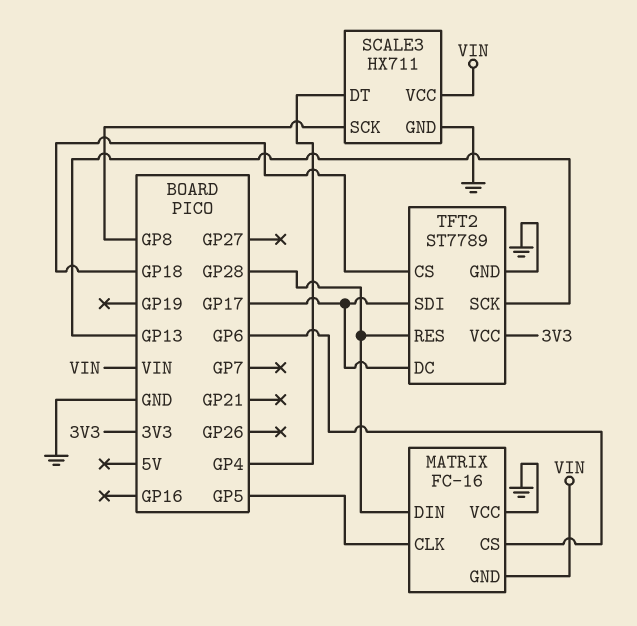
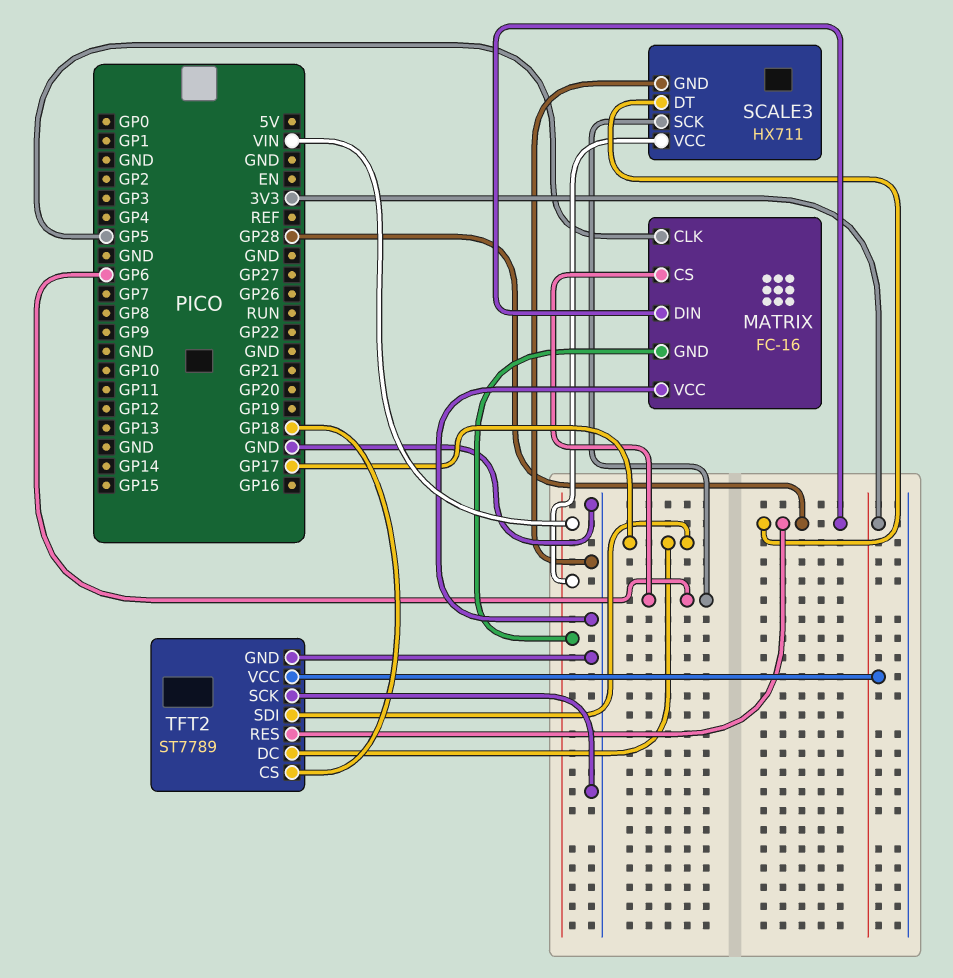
SCALE3 pin DT: GP4 -> GP28
SCALE3 pin SCK: GP8 -> GP6
TFT2 pin SCK: GP13 -> GND

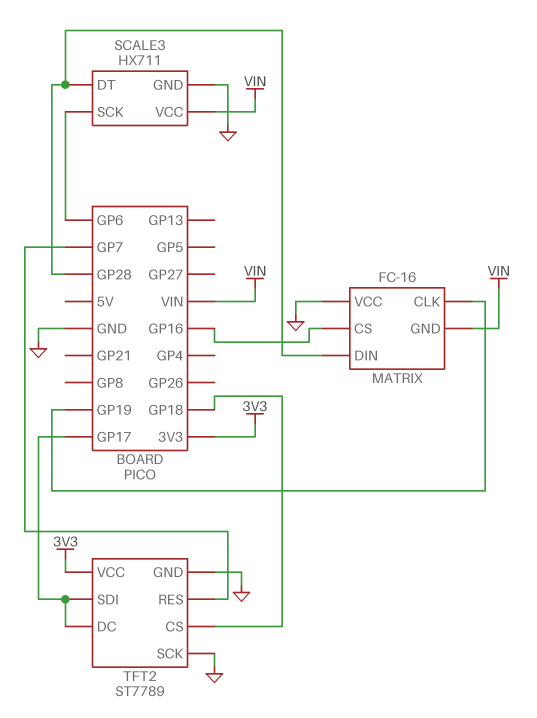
MATRIX pin CLK: GP5 -> GP19
MATRIX pin CS: GP6 -> GP16
TFT2 pin RES: GP28 -> GP7

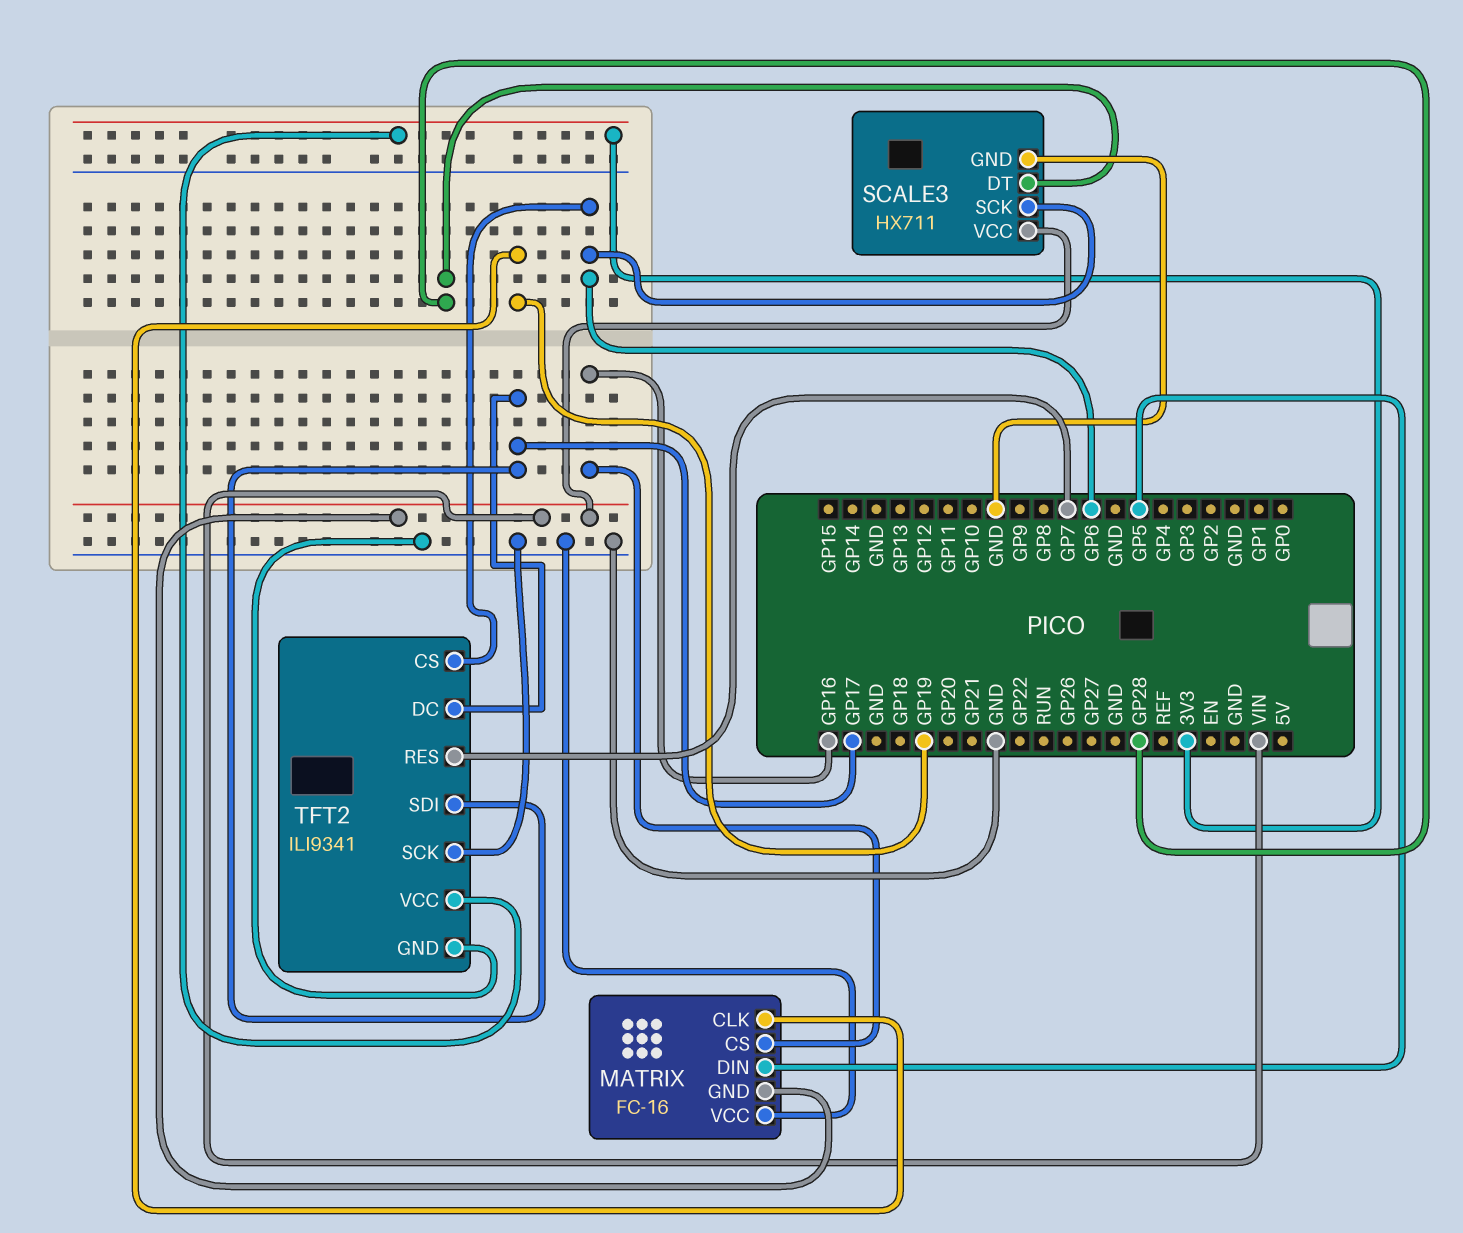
MATRIX pin DIN: GP28 -> GP5
TFT2: ST7789 -> ILI9341
TFT2 pin CS: GP18 -> GP6

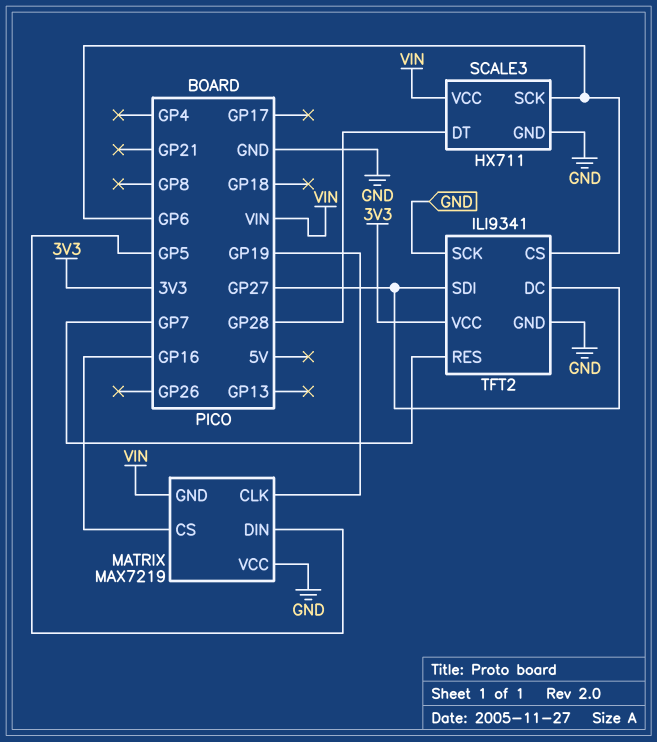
MATRIX: FC-16 -> MAX7219
TFT2 pin DC: GP17 -> GP27
TFT2 pin SDI: GP17 -> GP27

